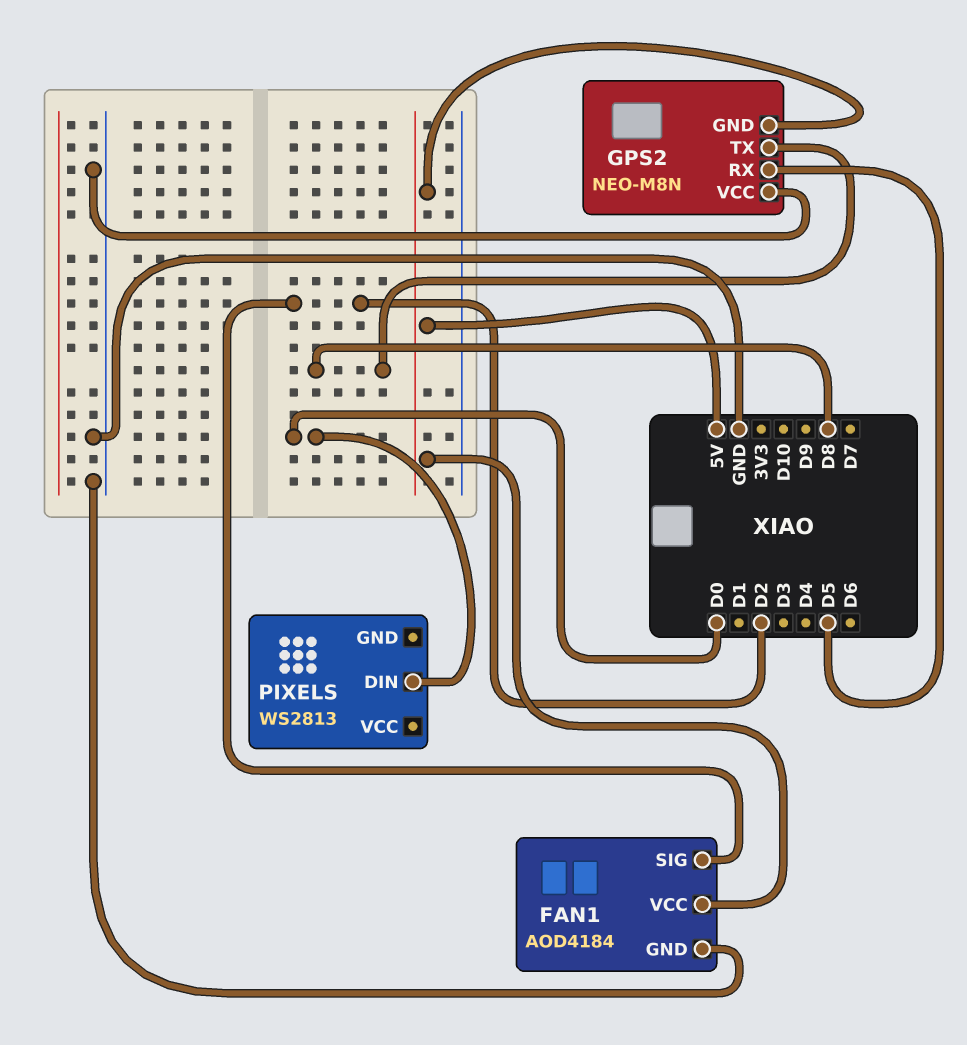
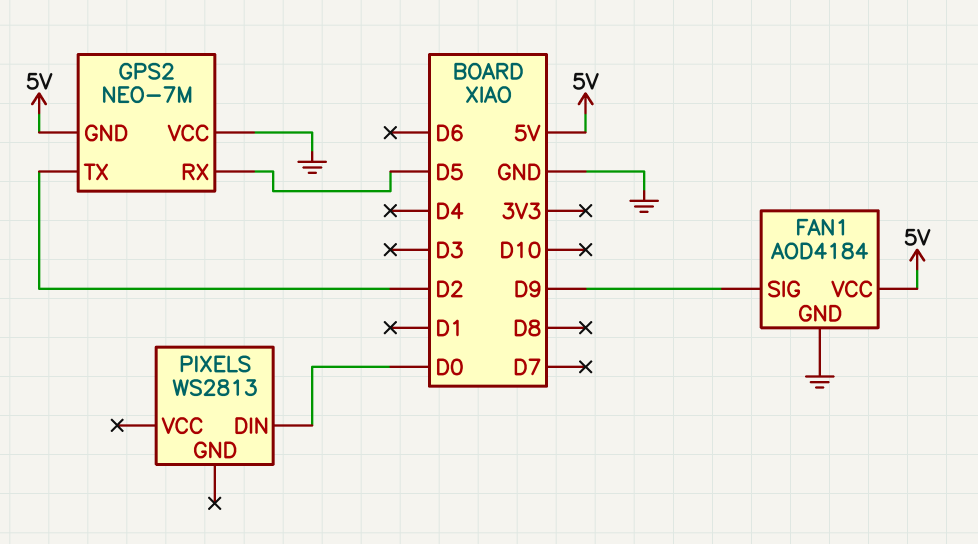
FAN1 pin SIG: D2 -> D9
GPS2: NEO-M8N -> NEO-7M
GPS2 pin TX: D8 -> D2

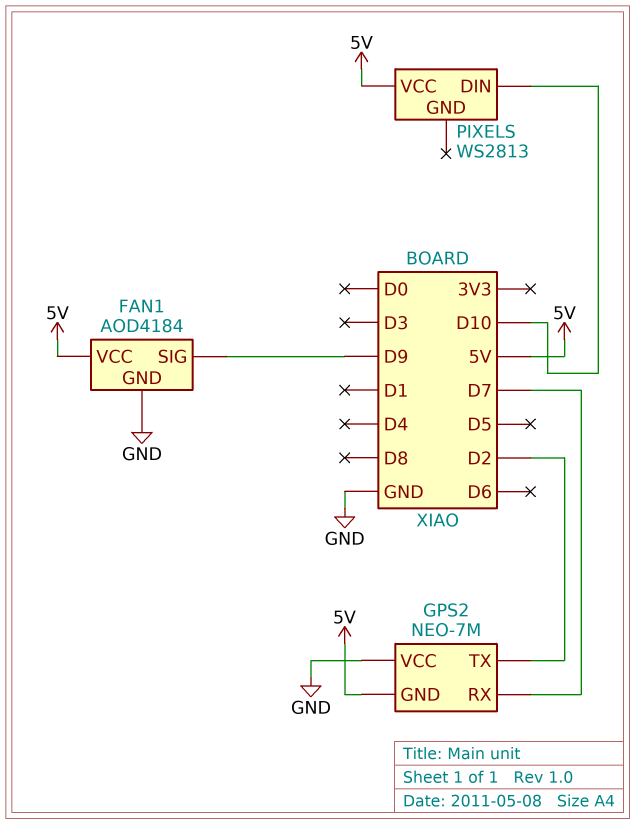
GPS2 pin RX: D5 -> D7
PIXELS pin DIN: D0 -> D10
PIXELS pin VCC: none -> 5V

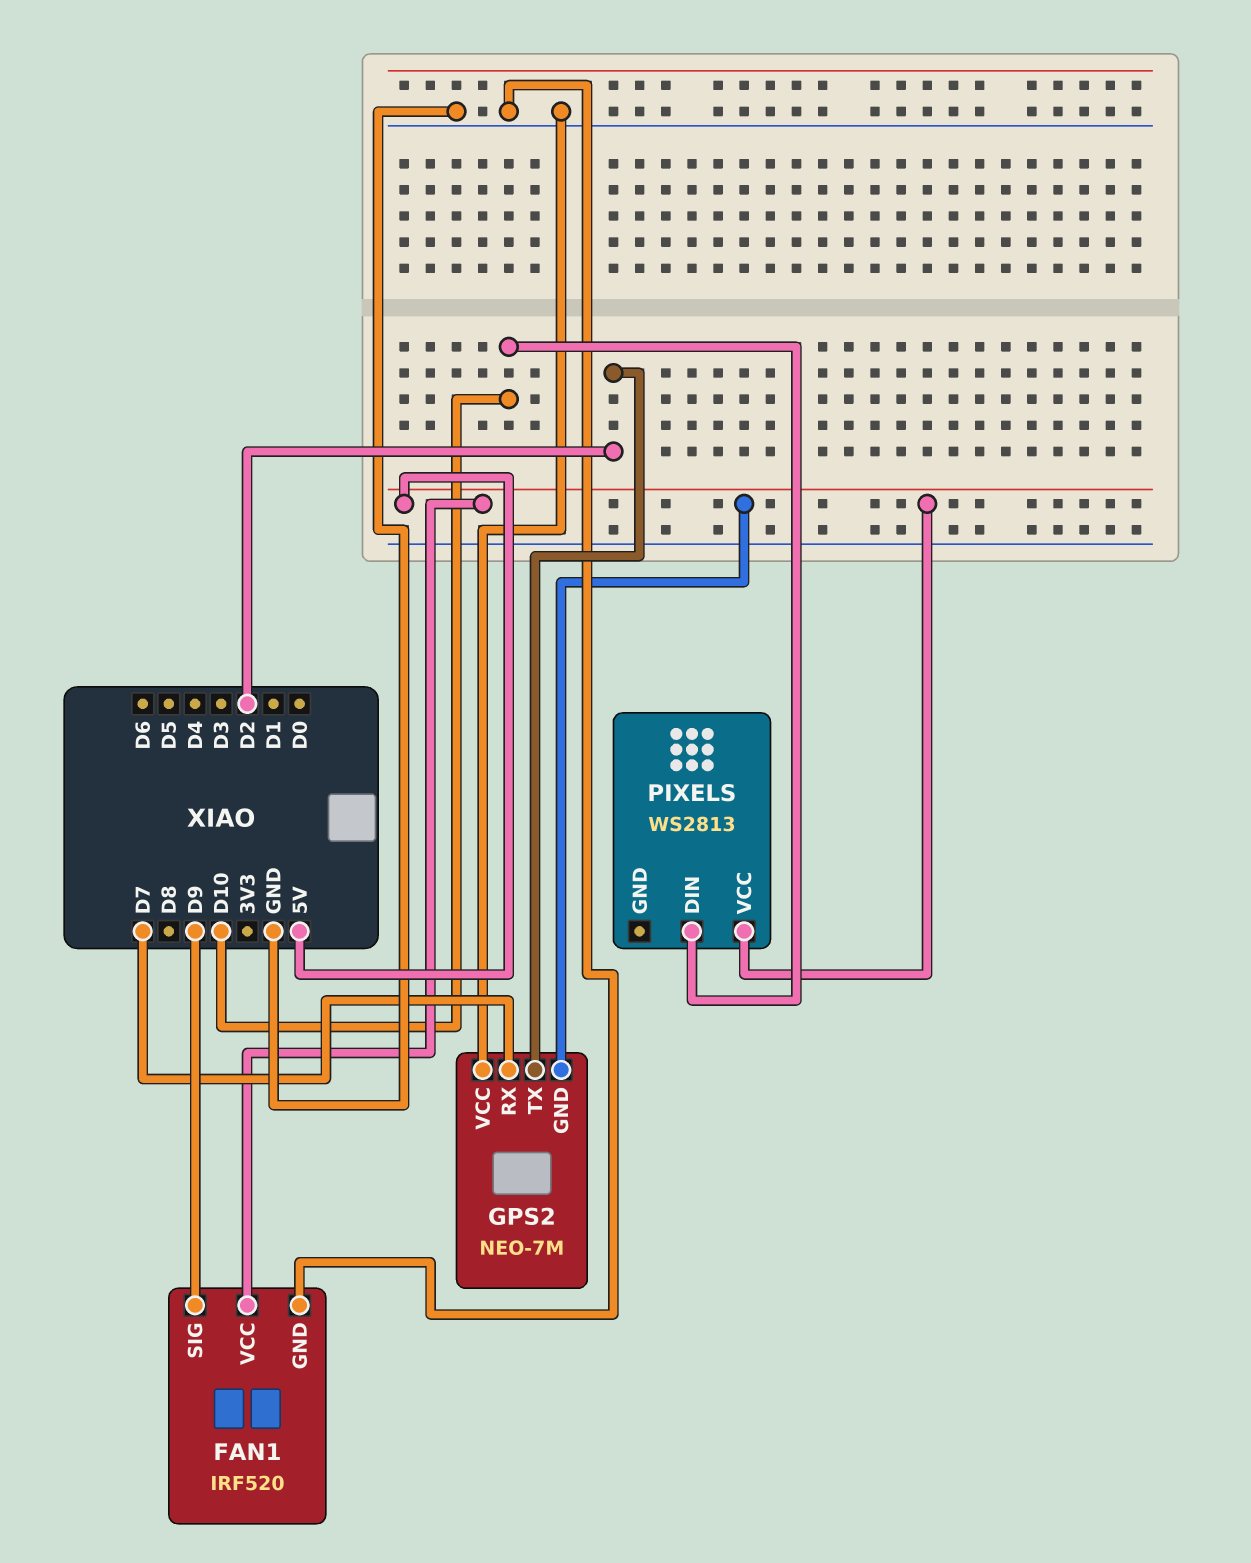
FAN1: AOD4184 -> IRF520

